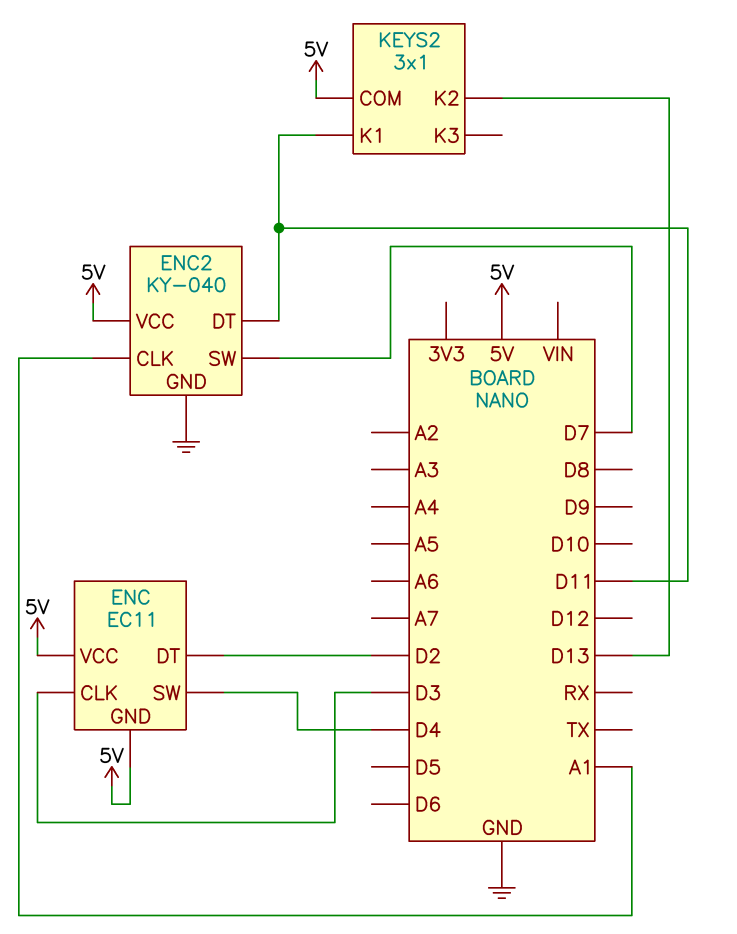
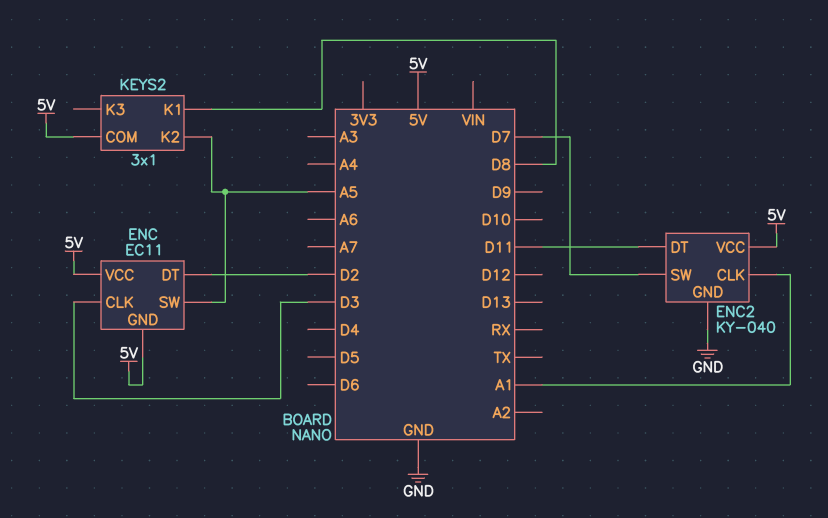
ENC pin SW: D4 -> A5
KEYS2 pin K1: D11 -> D8
KEYS2 pin K2: D13 -> A5

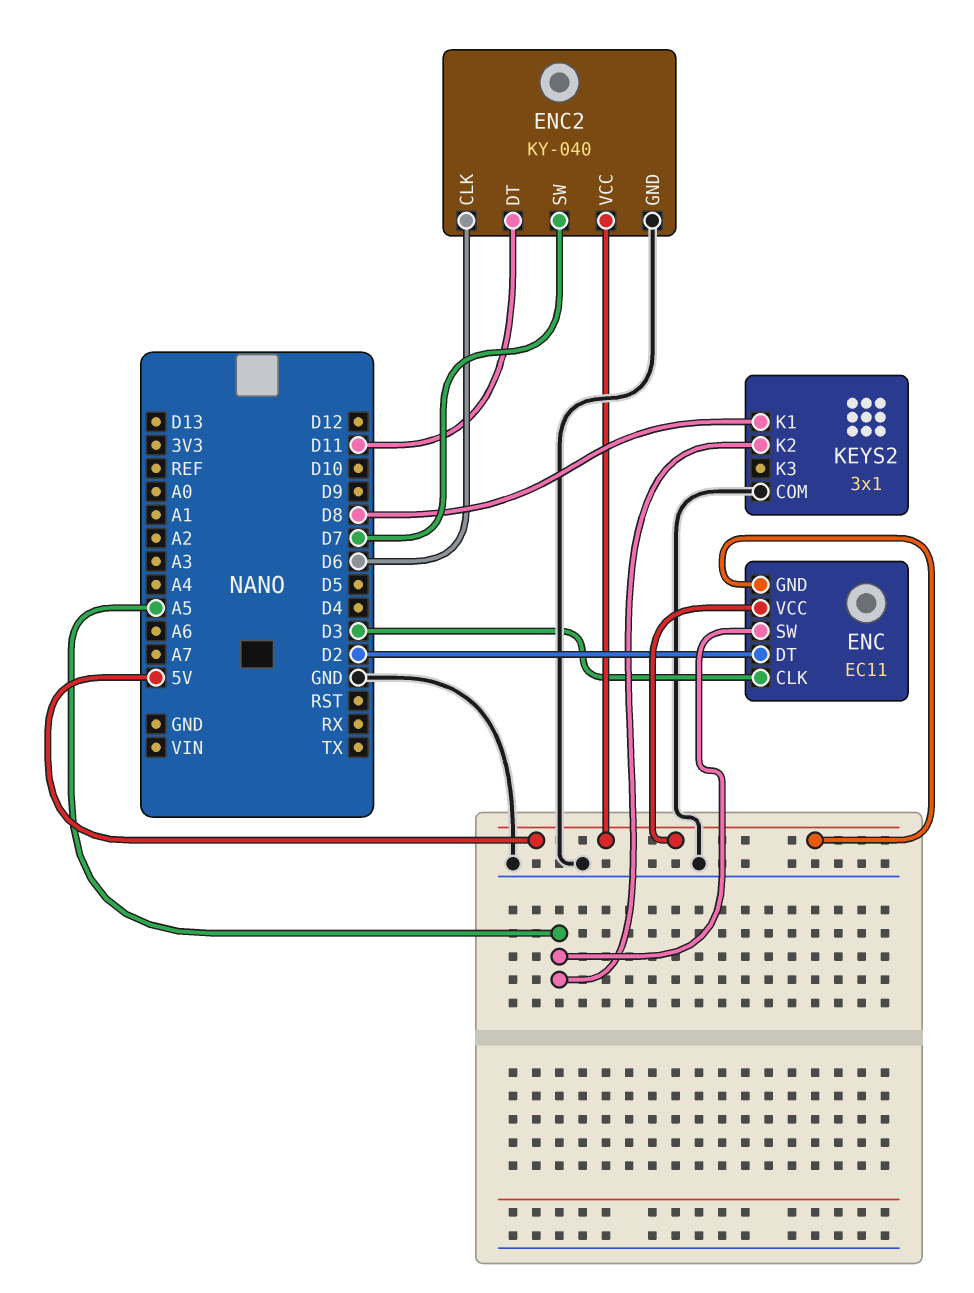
ENC2 pin CLK: A1 -> D6
KEYS2 pin COM: 5V -> GND

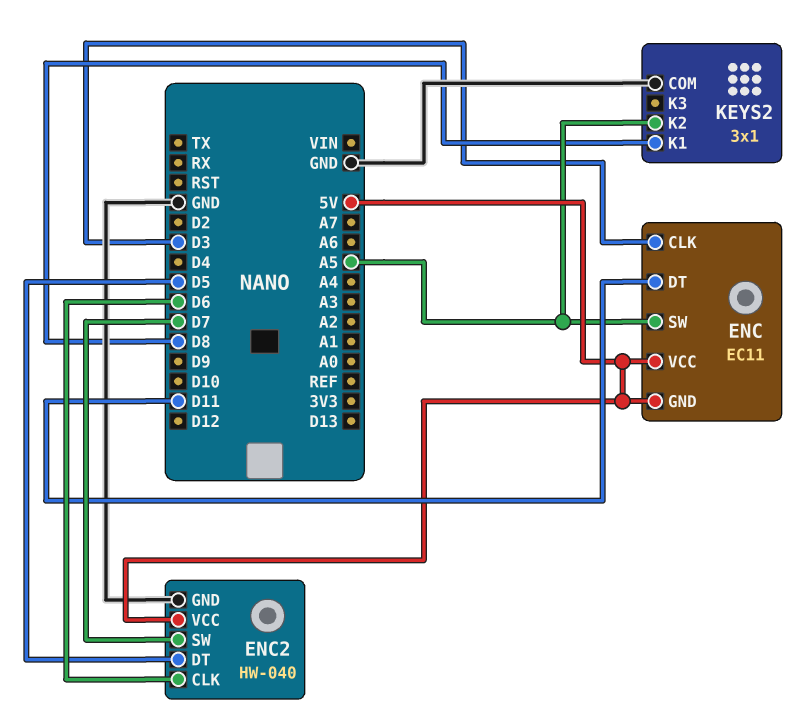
ENC pin DT: D2 -> D11
ENC2: KY-040 -> HW-040
ENC2 pin DT: D11 -> D5

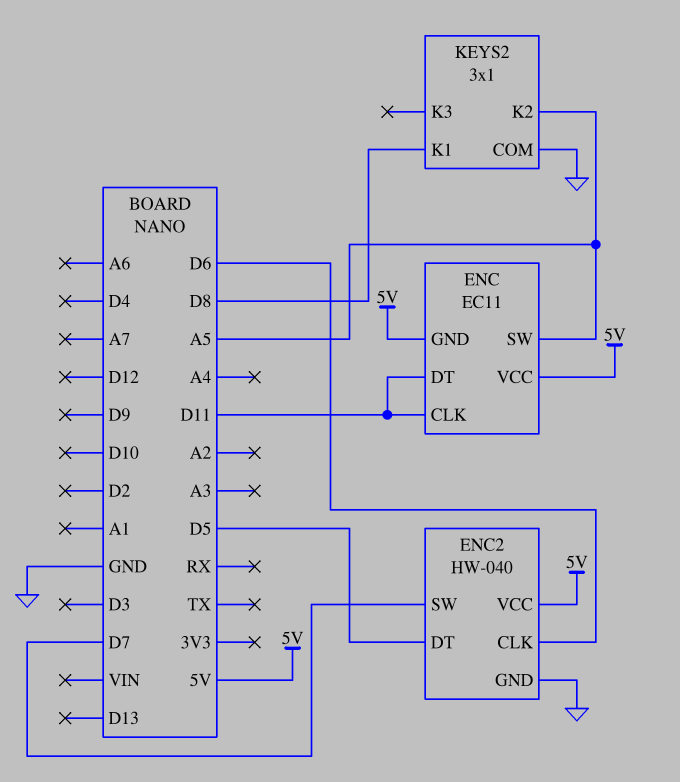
ENC pin CLK: D3 -> D11

